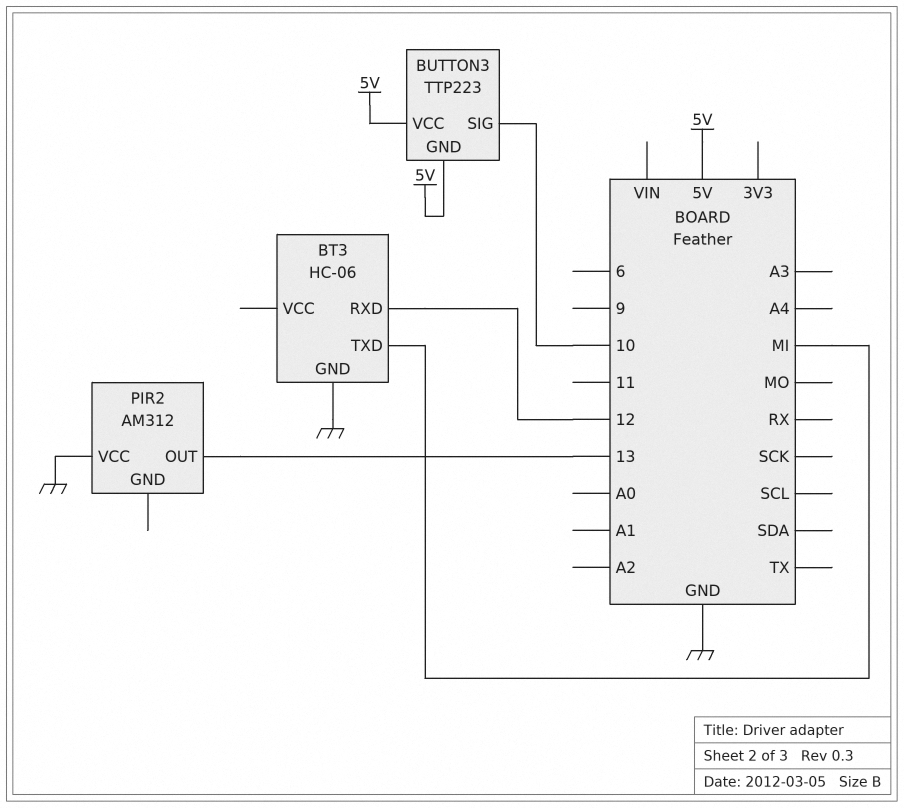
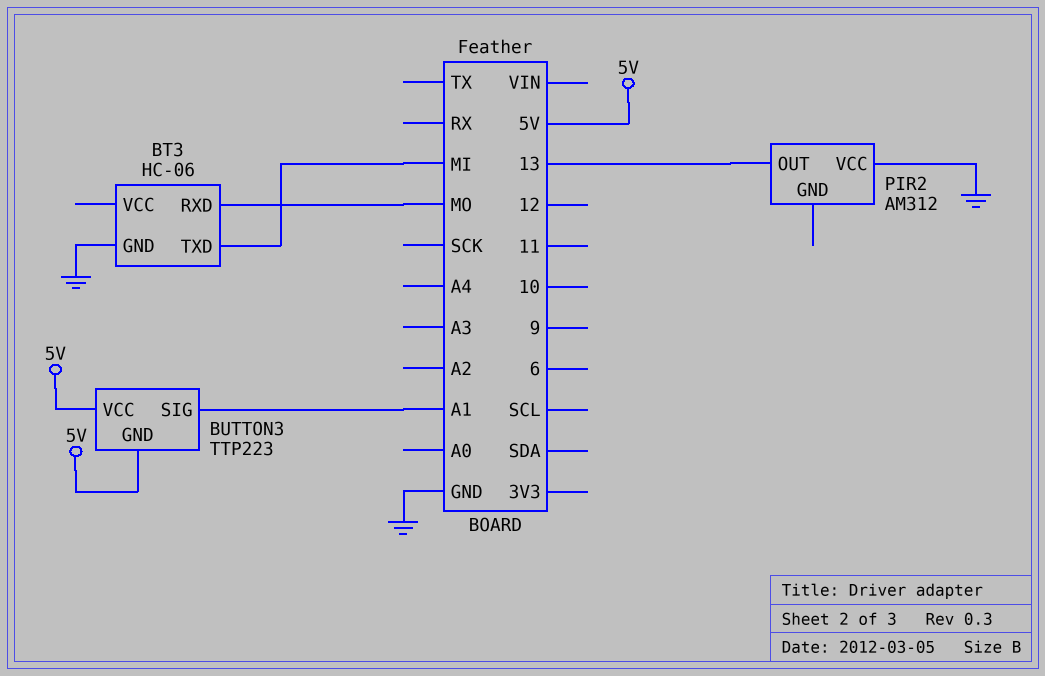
BT3 pin RXD: 12 -> MO
BUTTON3 pin SIG: 10 -> A1

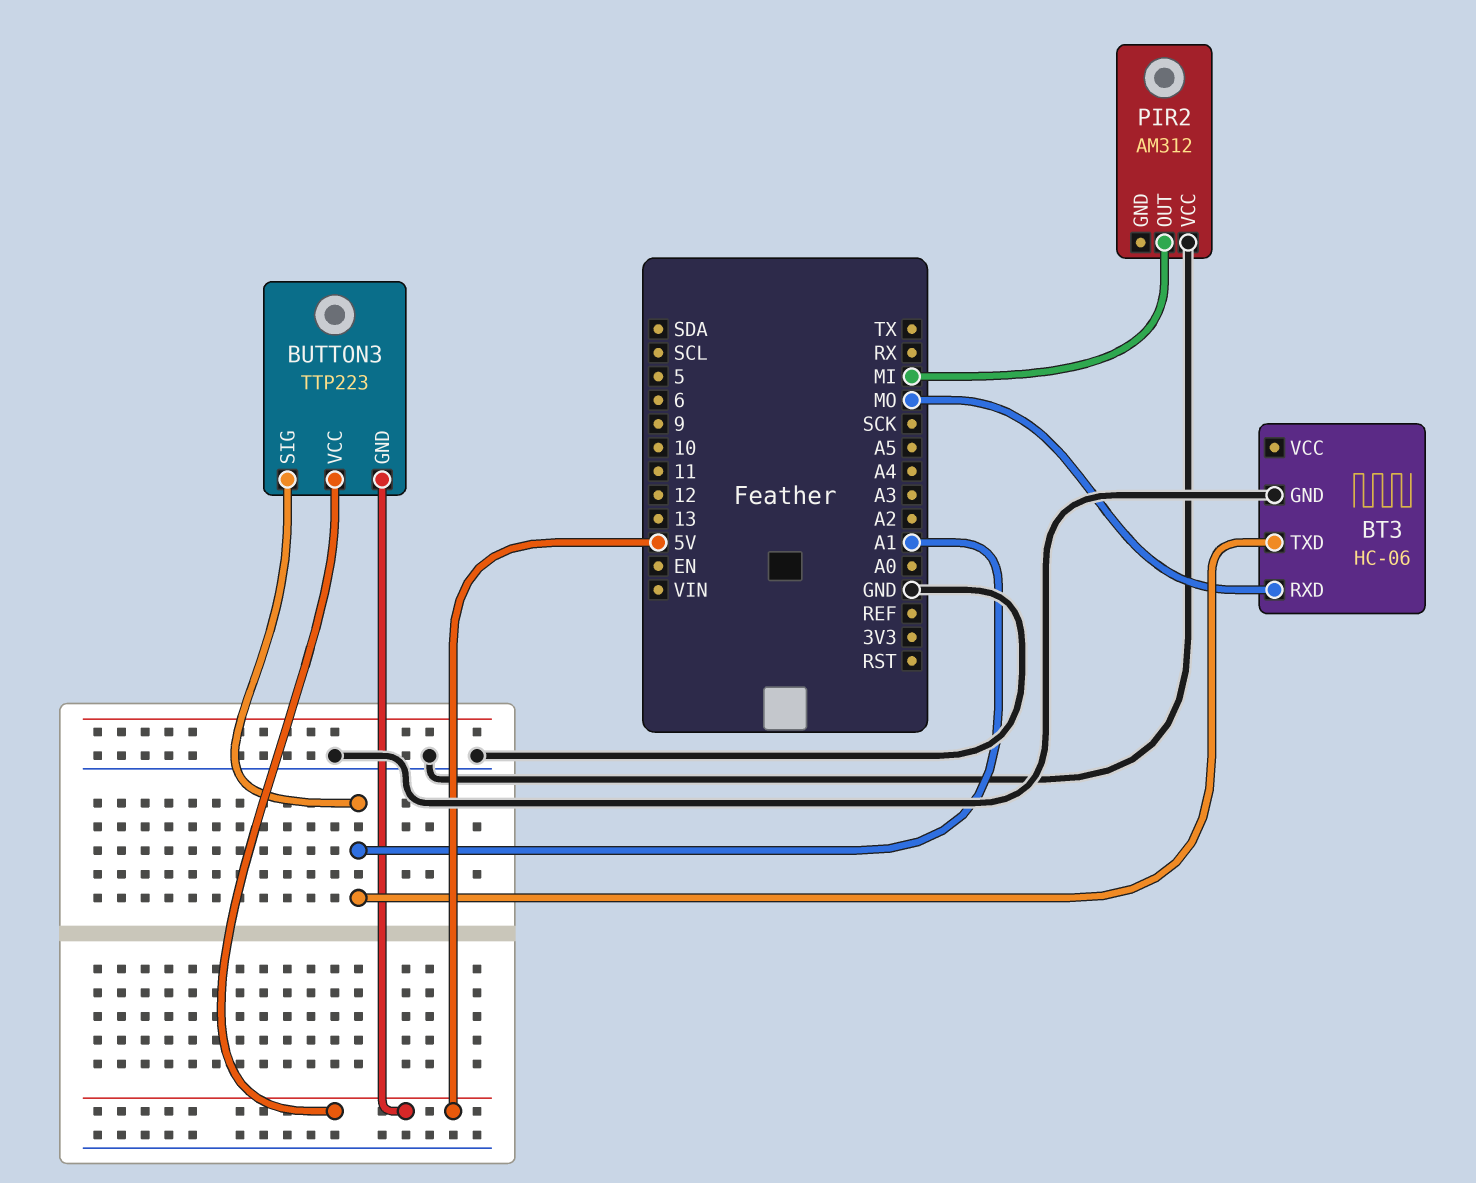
BT3 pin TXD: MI -> A1
PIR2 pin OUT: 13 -> MI

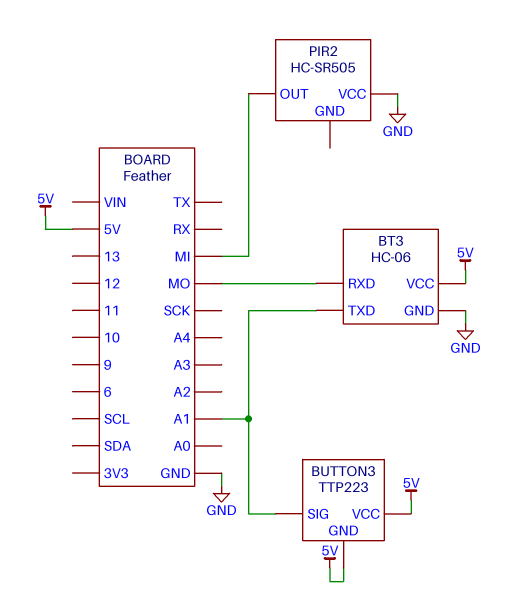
BT3 pin VCC: none -> 5V
PIR2: AM312 -> HC-SR505

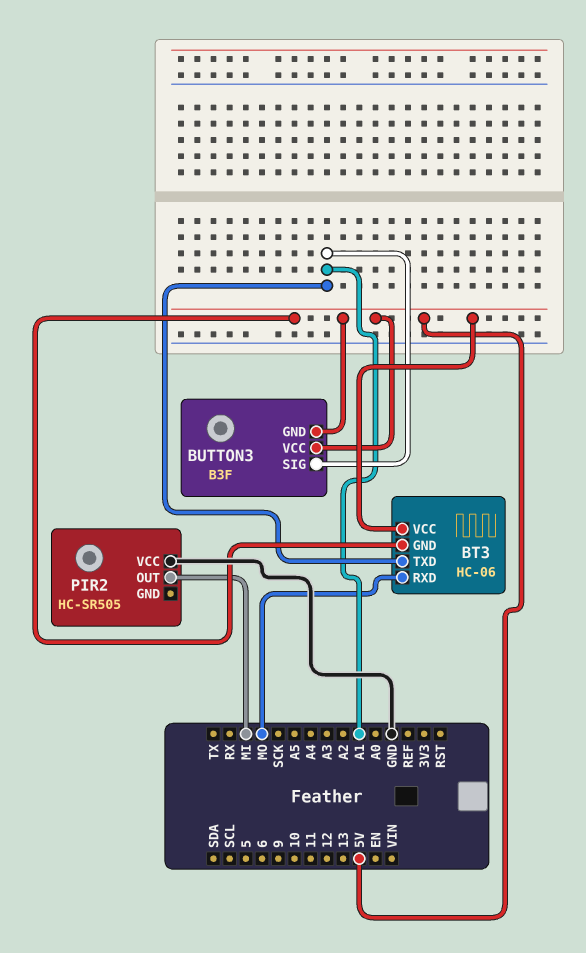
BT3 pin GND: GND -> 5V
BUTTON3: TTP223 -> B3F

